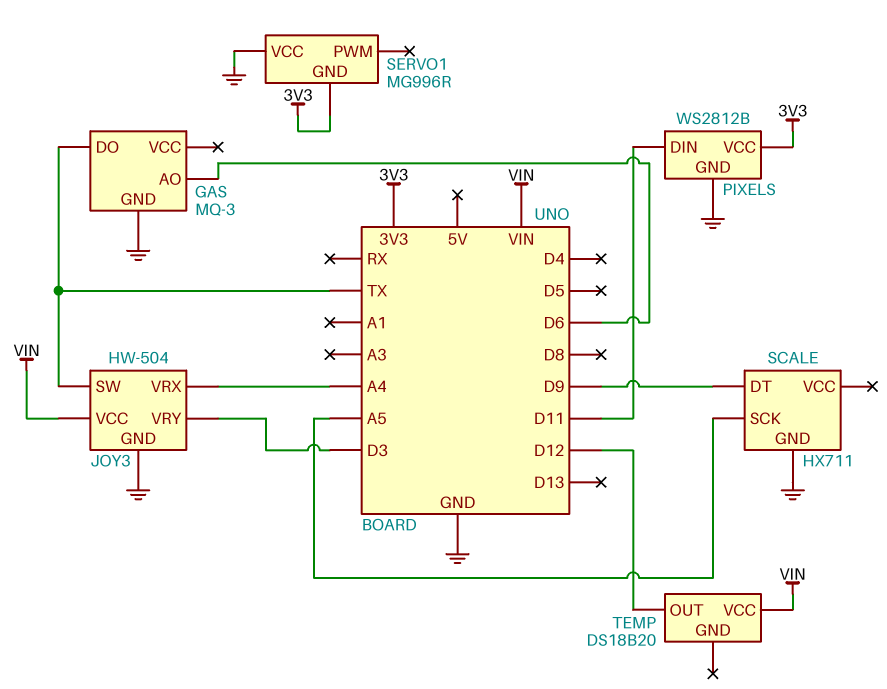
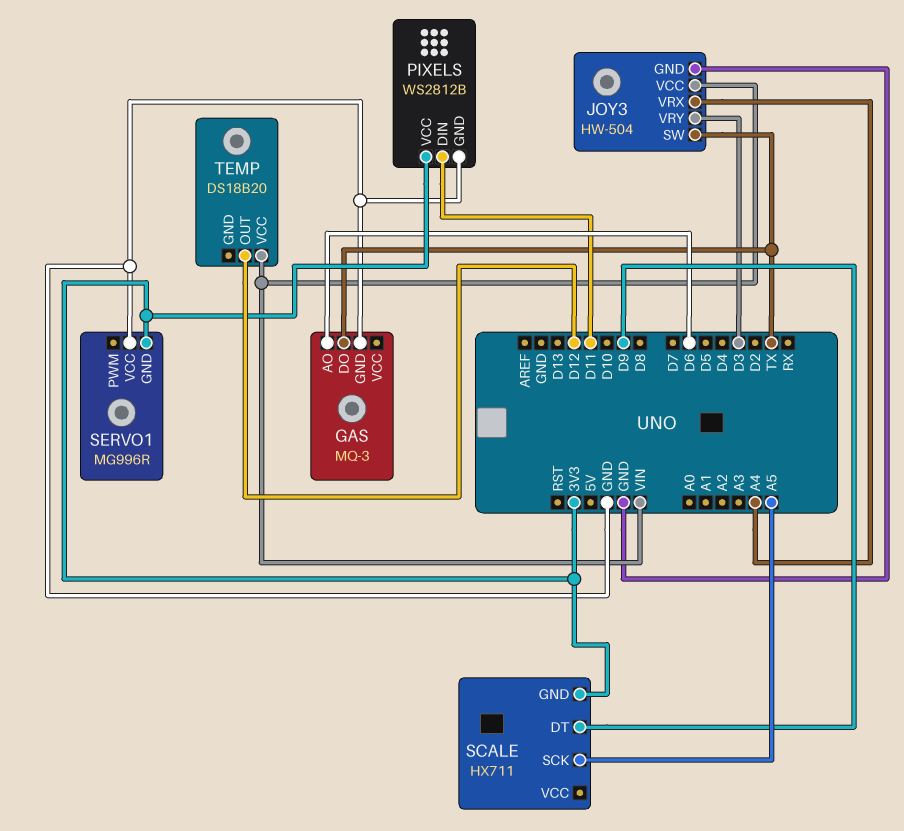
SCALE pin GND: GND -> 3V3

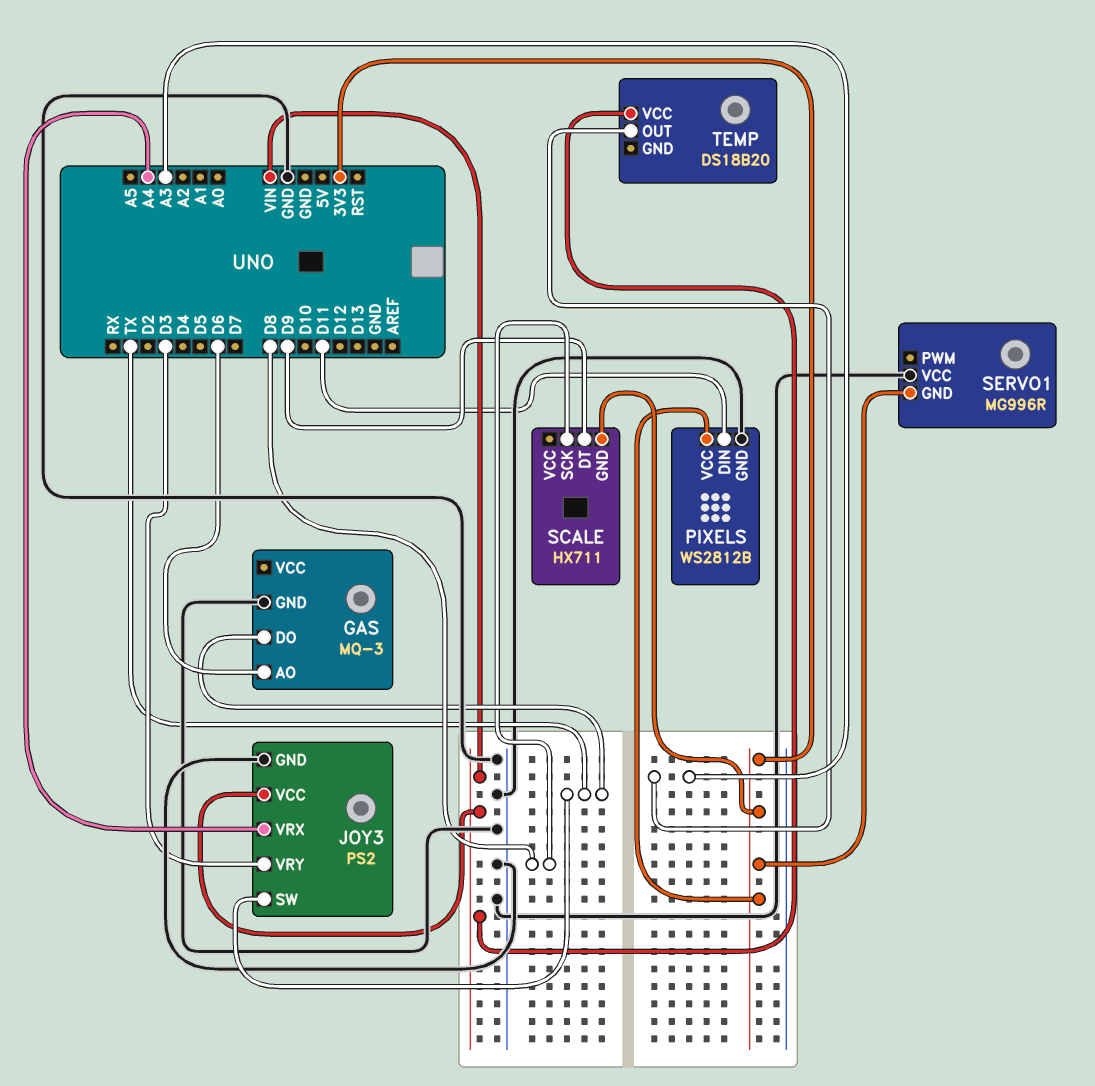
JOY3: HW-504 -> PS2
SCALE pin SCK: A5 -> D8
TEMP pin OUT: D12 -> A3

